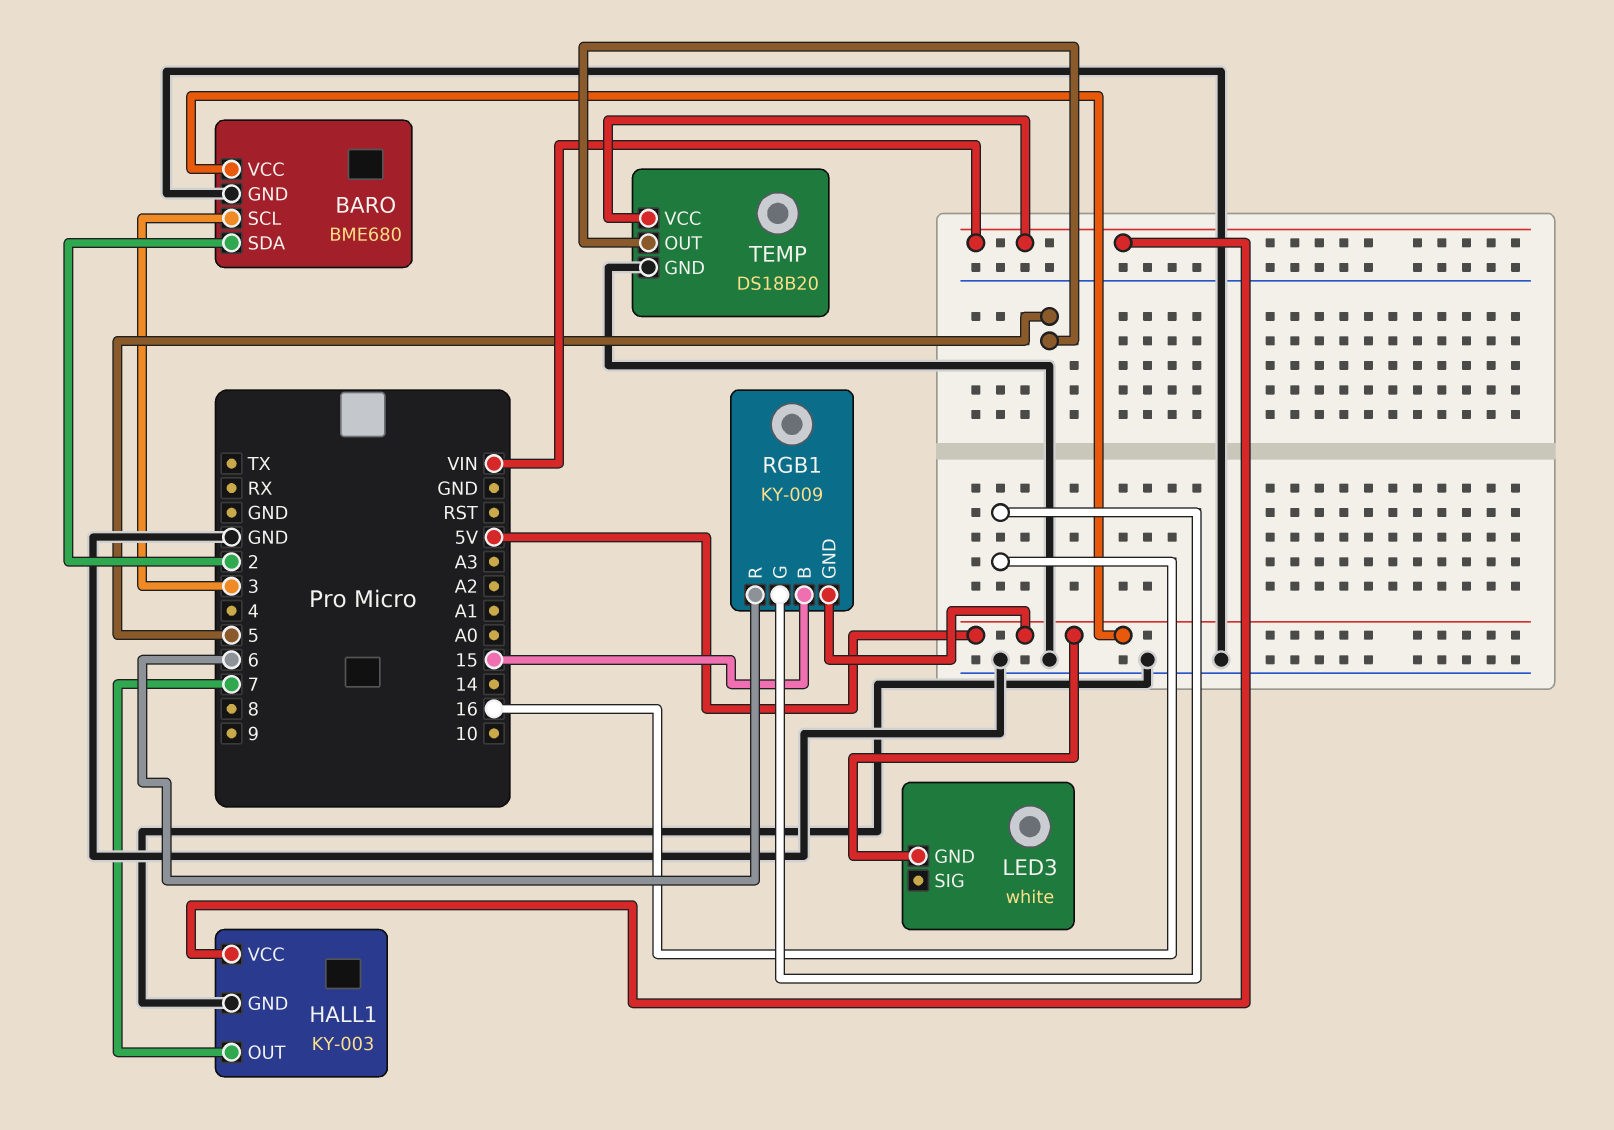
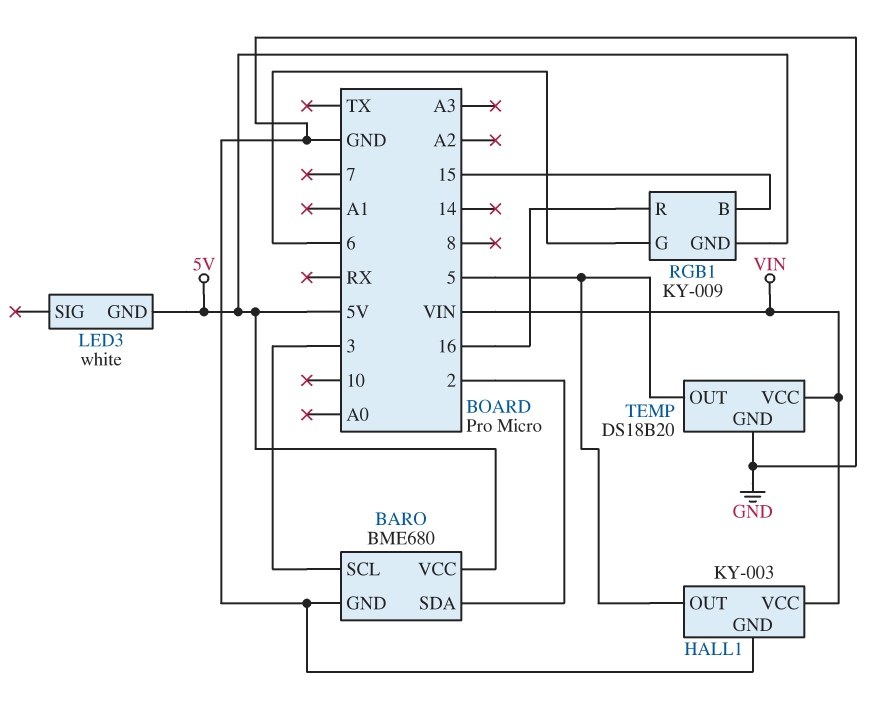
HALL1 pin OUT: 7 -> 5
RGB1 pin G: 16 -> 6
RGB1 pin R: 6 -> 16

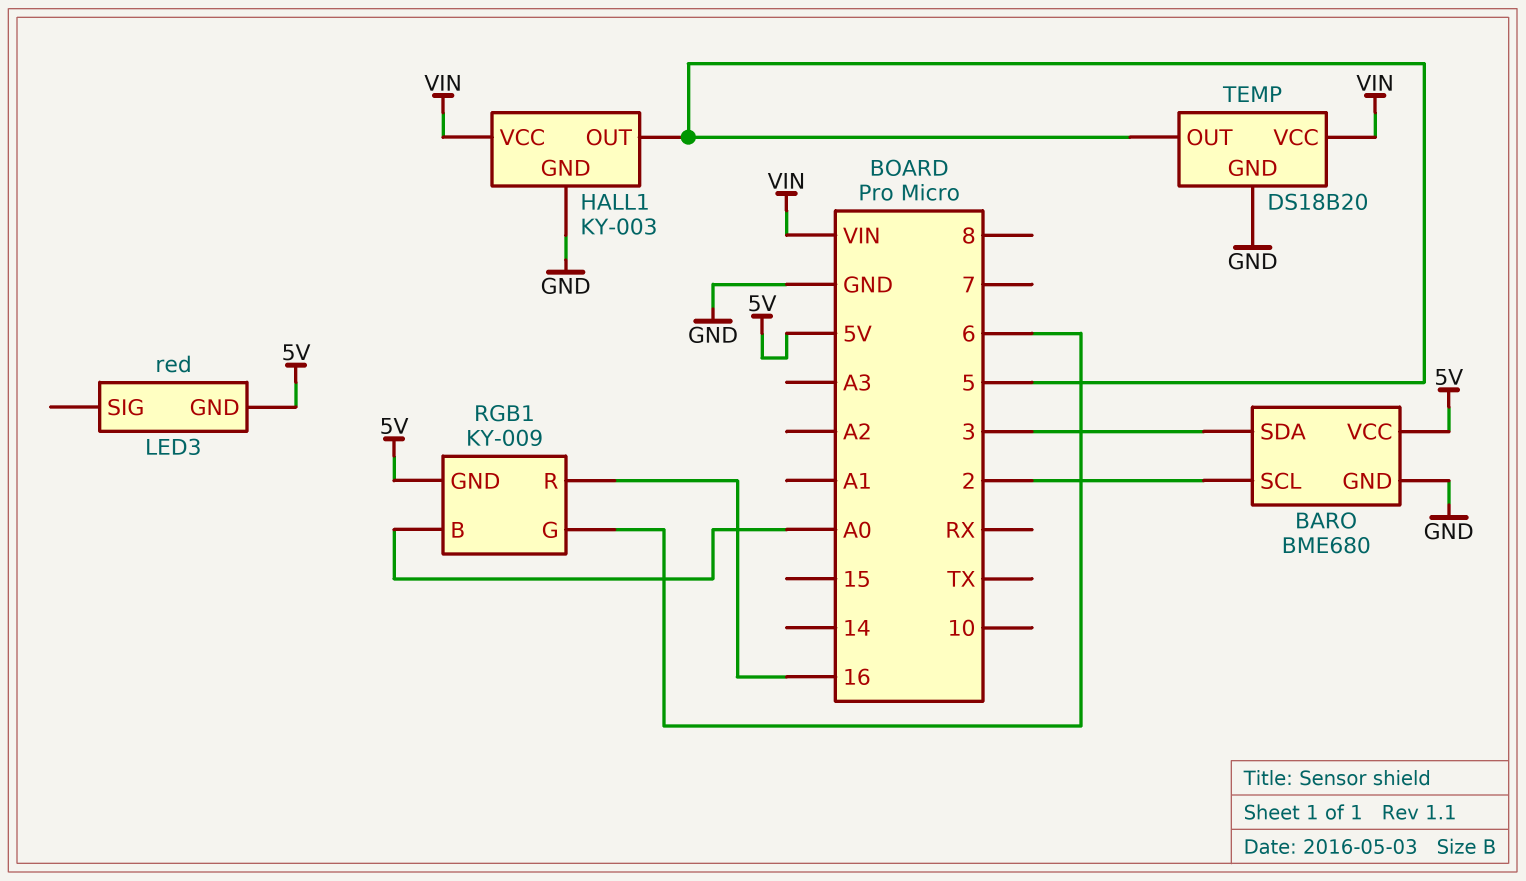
BARO pin SCL: 3 -> 2
BARO pin SDA: 2 -> 3
LED3: white -> red
RGB1 pin B: 15 -> A0

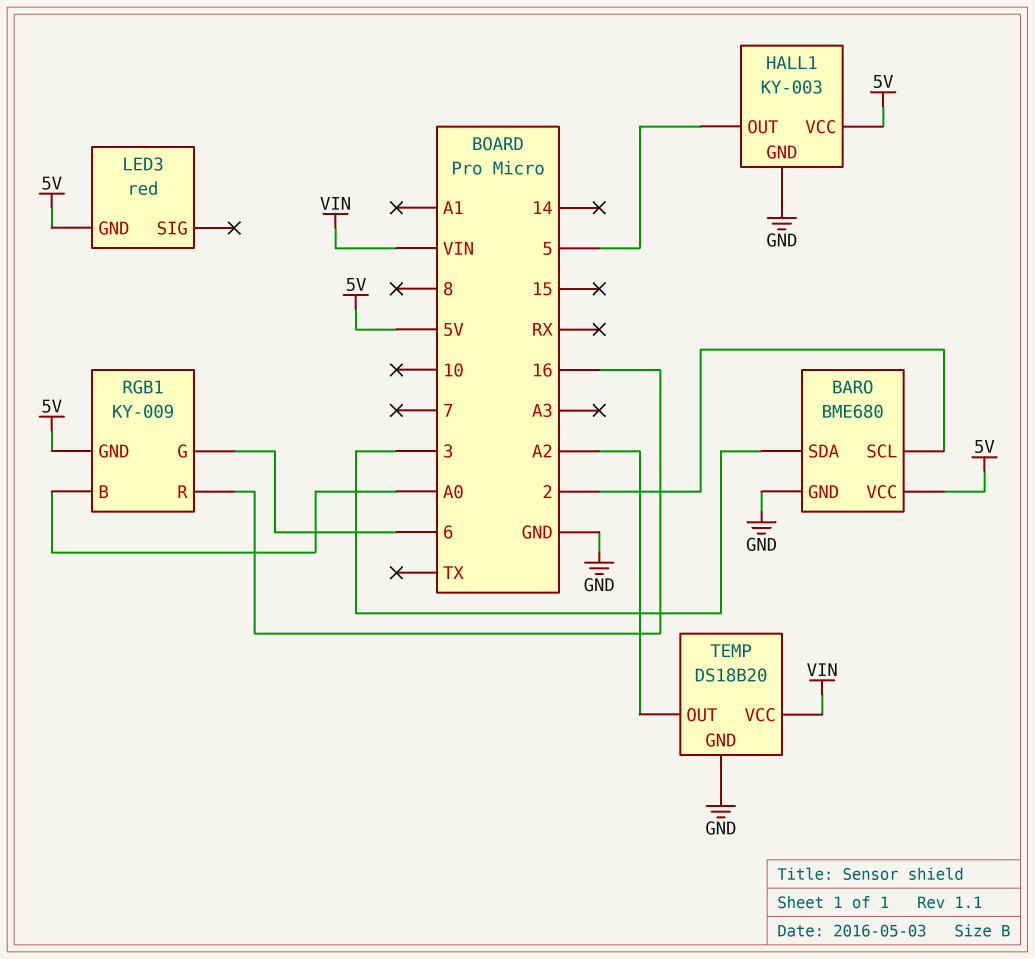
HALL1 pin VCC: VIN -> 5V
TEMP pin OUT: 5 -> A2

